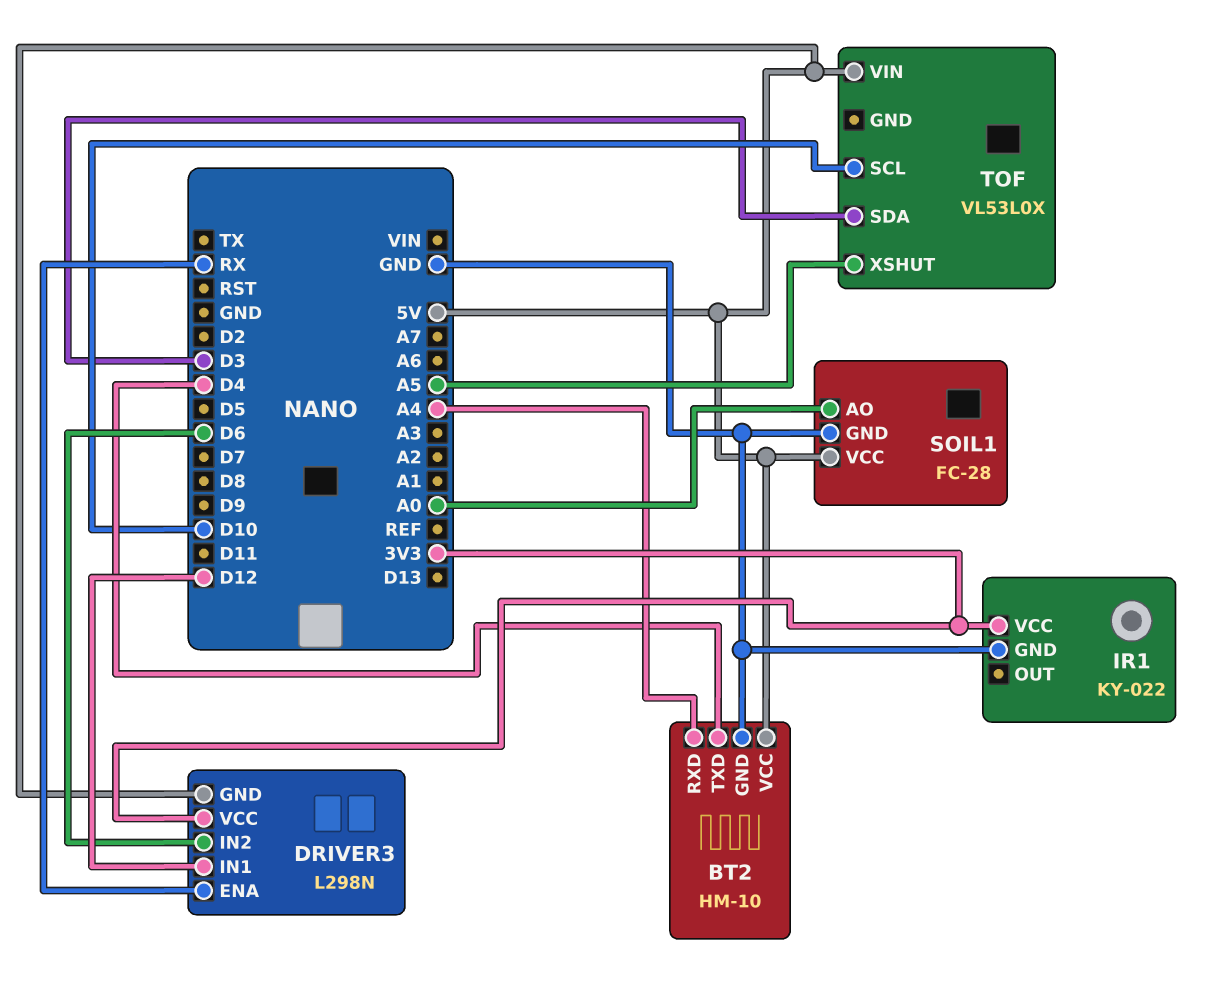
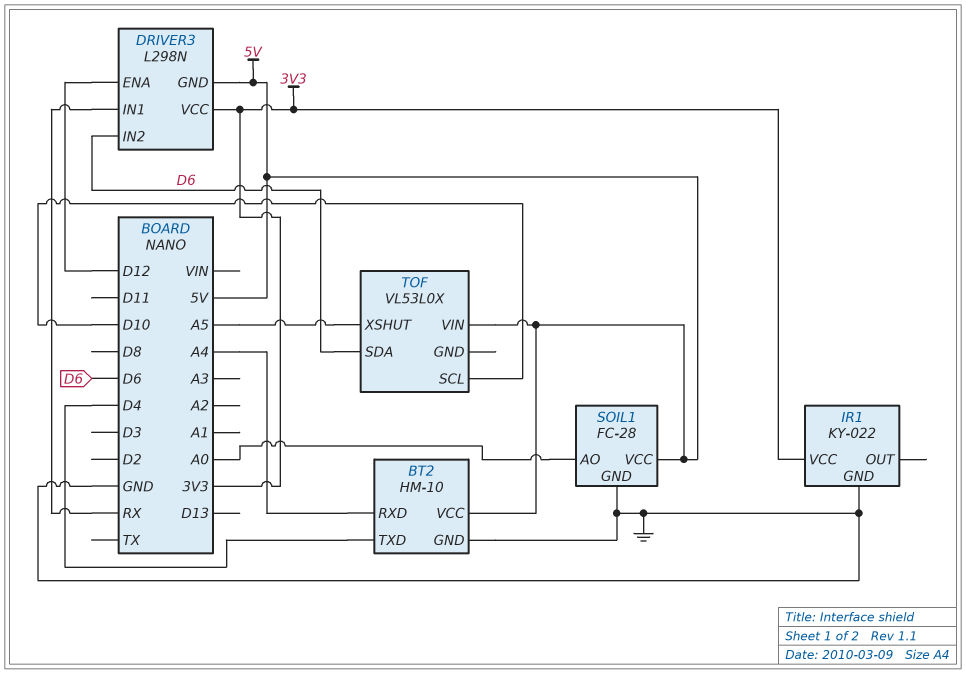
DRIVER3 pin ENA: RX -> D12
DRIVER3 pin IN1: D12 -> RX
TOF pin SDA: D3 -> D6

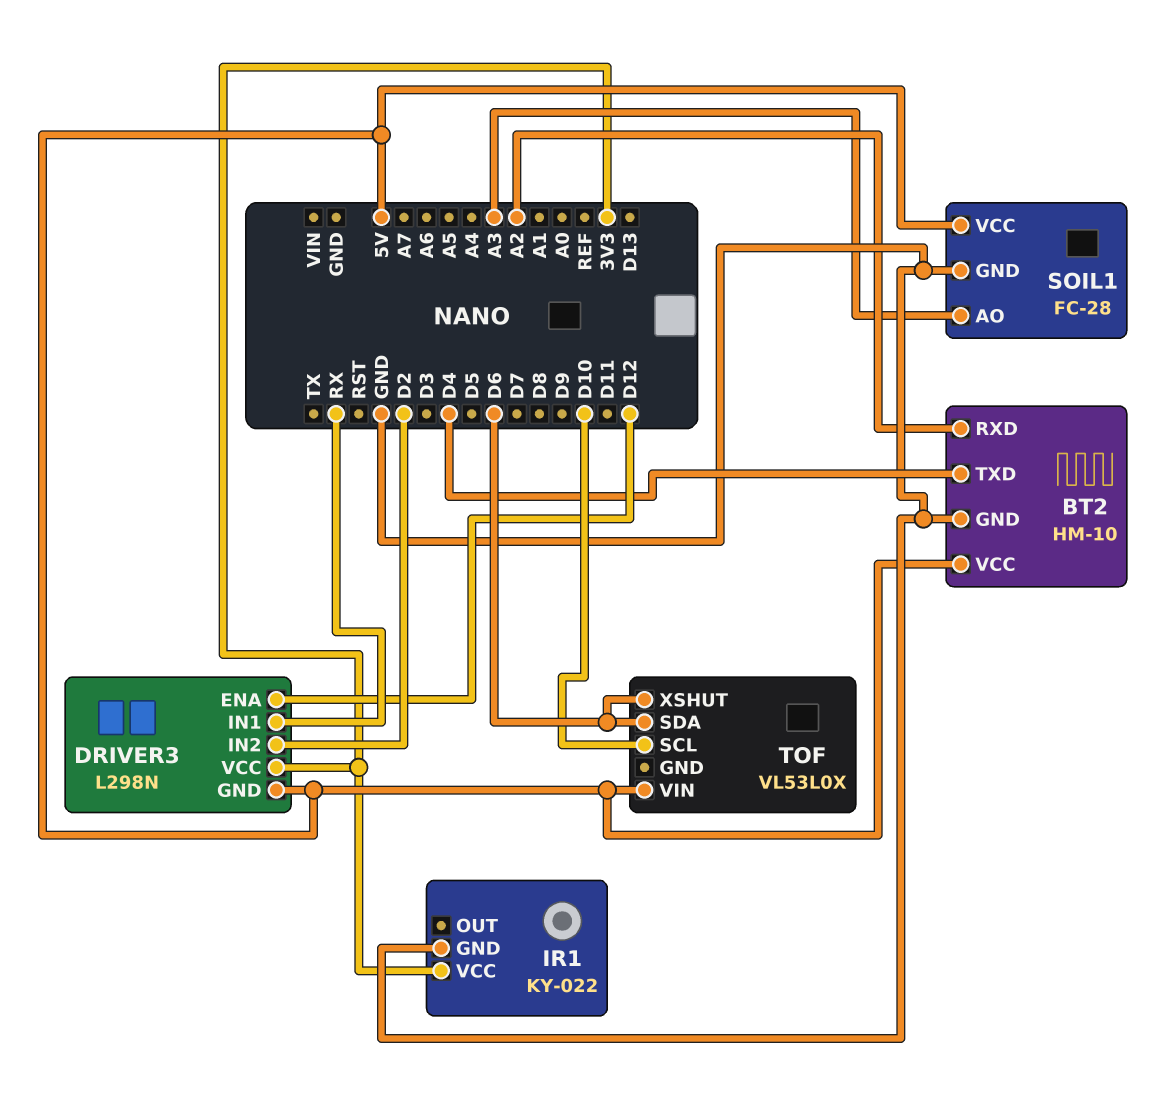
BT2 pin RXD: A4 -> A2
DRIVER3 pin IN2: D6 -> D2
SOIL1 pin AO: A0 -> A3
TOF pin XSHUT: A5 -> D6

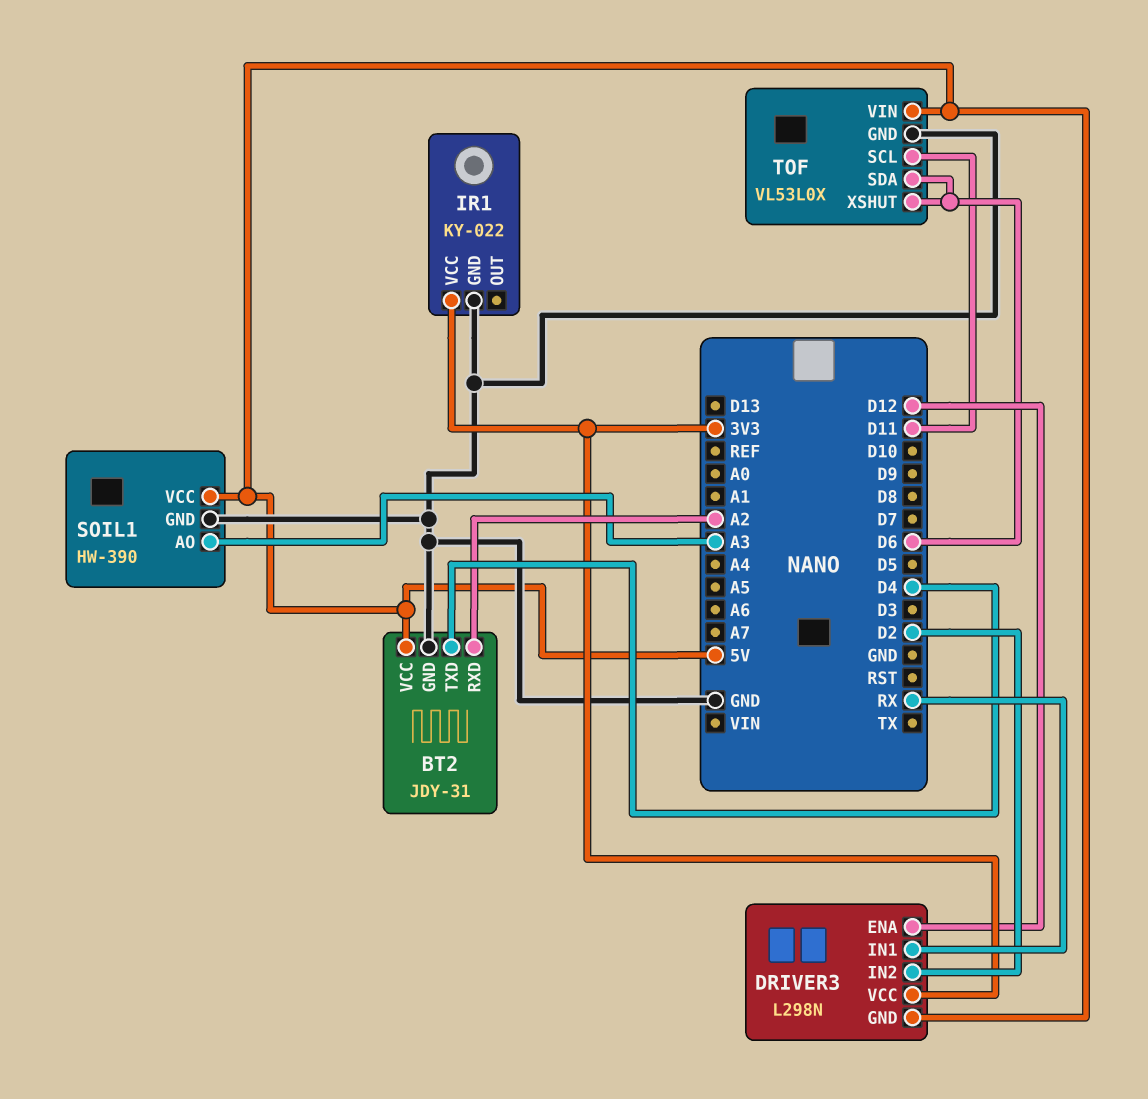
BT2: HM-10 -> JDY-31
SOIL1: FC-28 -> HW-390
TOF pin GND: none -> GND
TOF pin SCL: D10 -> D11

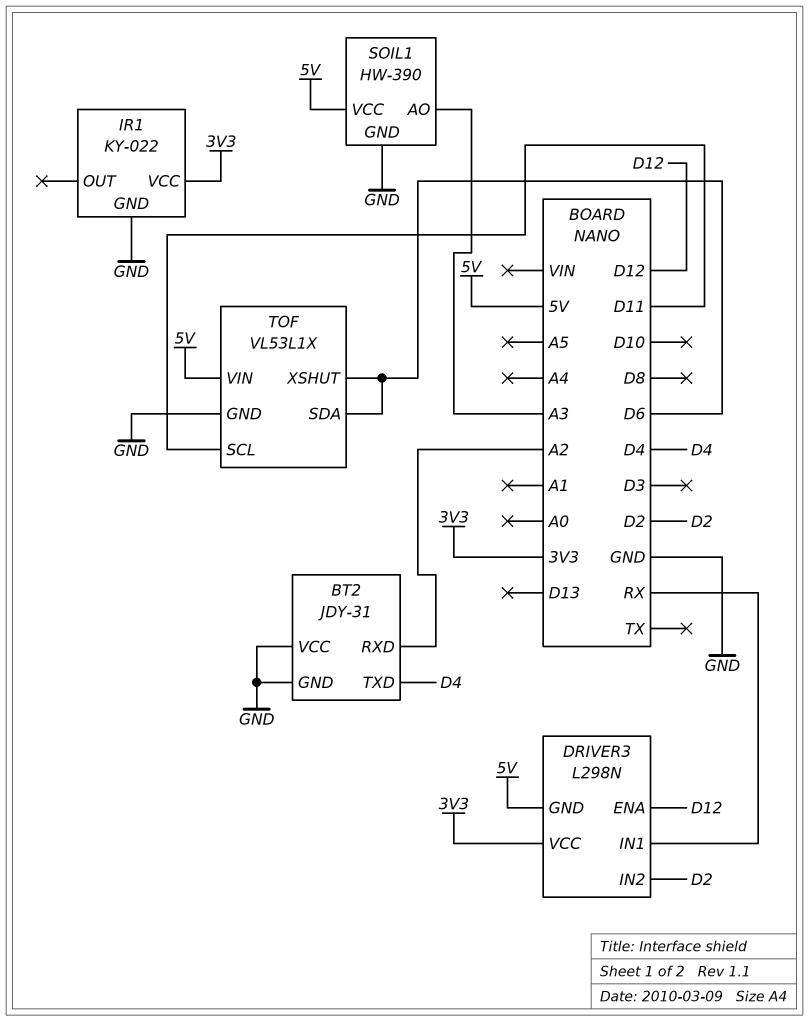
BT2 pin VCC: 5V -> GND
TOF: VL53L0X -> VL53L1X

